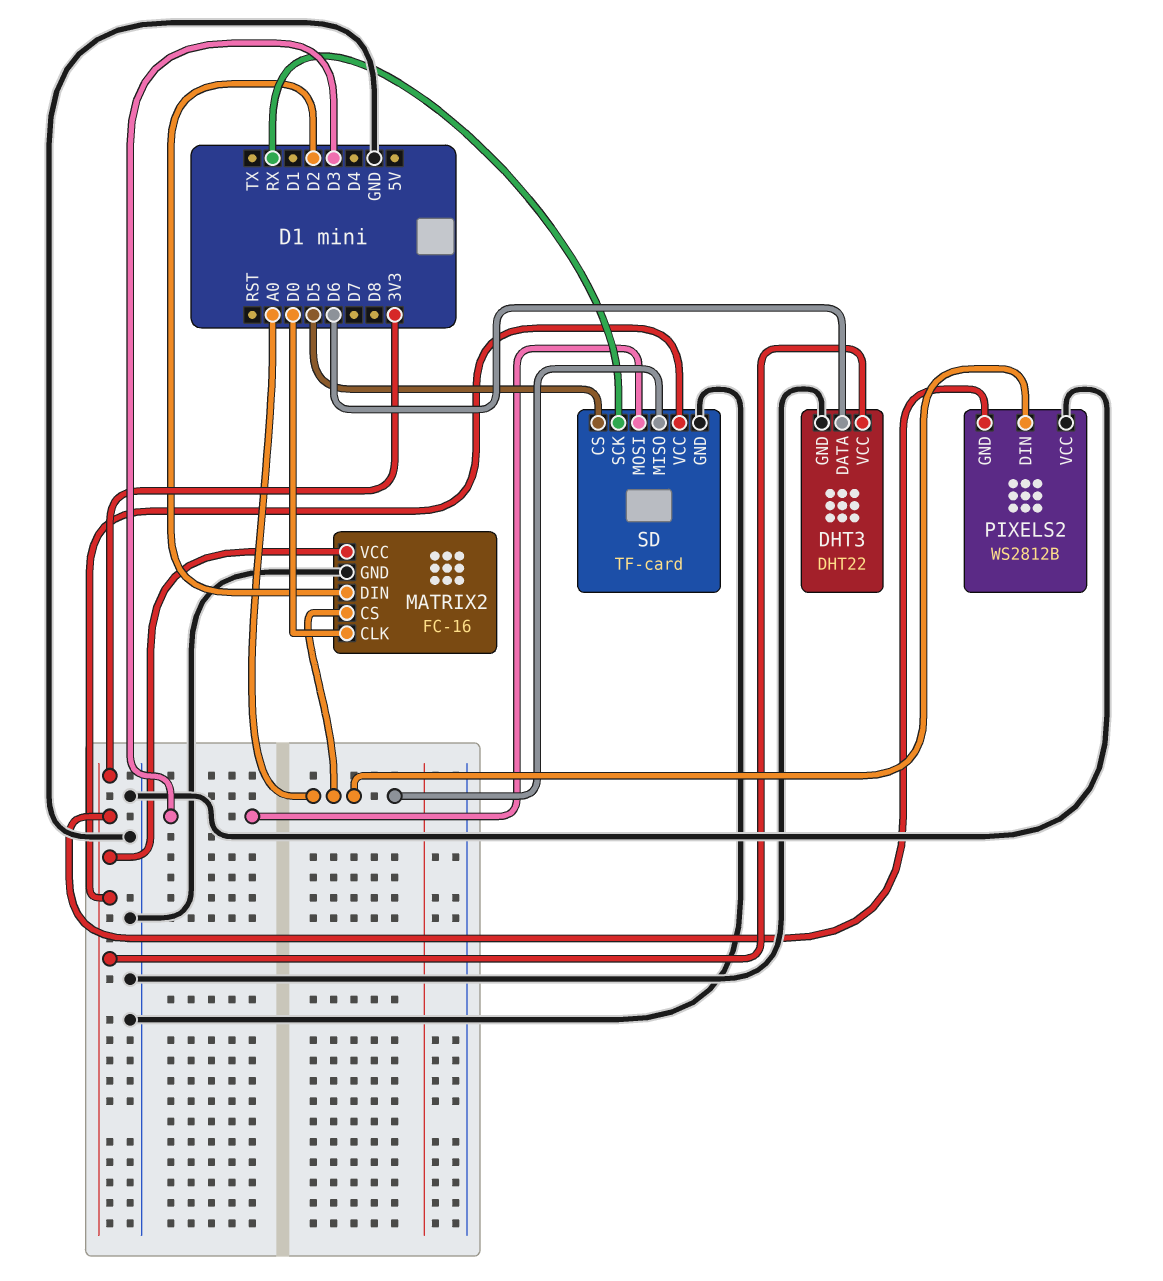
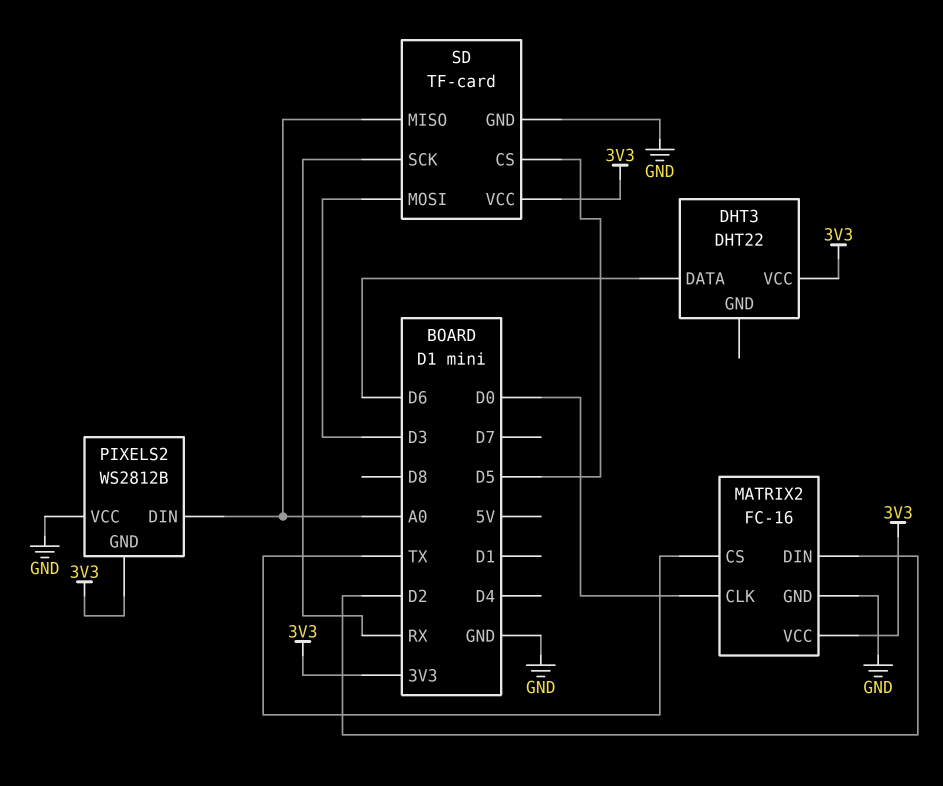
DHT3 pin GND: GND -> none
MATRIX2 pin CS: A0 -> TX

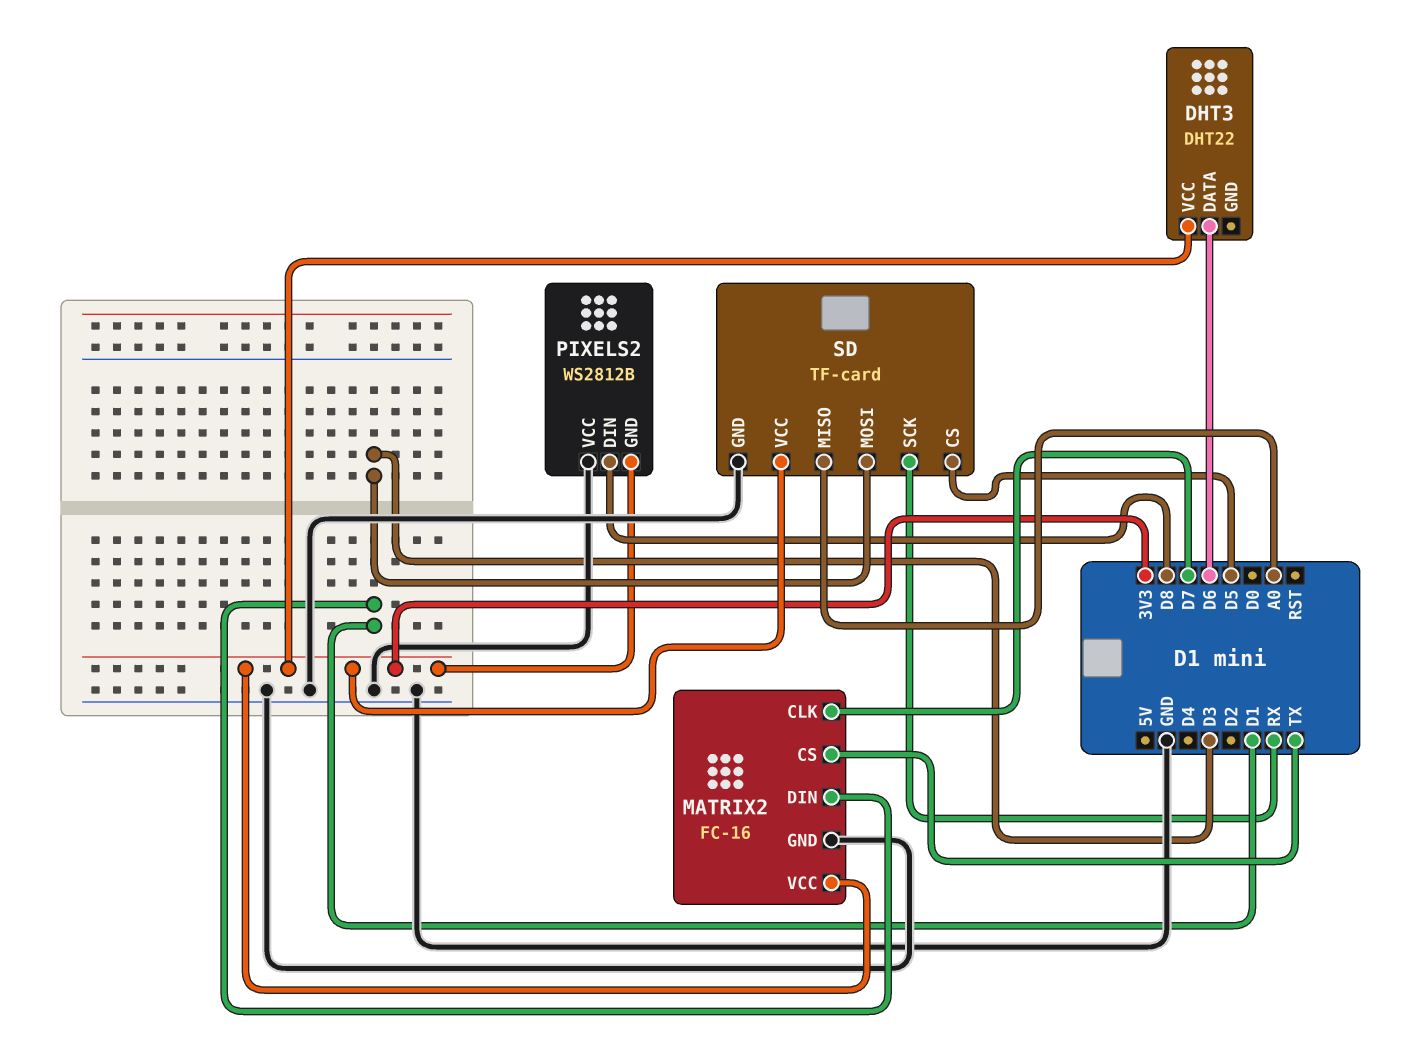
MATRIX2 pin CLK: D0 -> D7
MATRIX2 pin DIN: D2 -> D1
PIXELS2 pin DIN: A0 -> D8

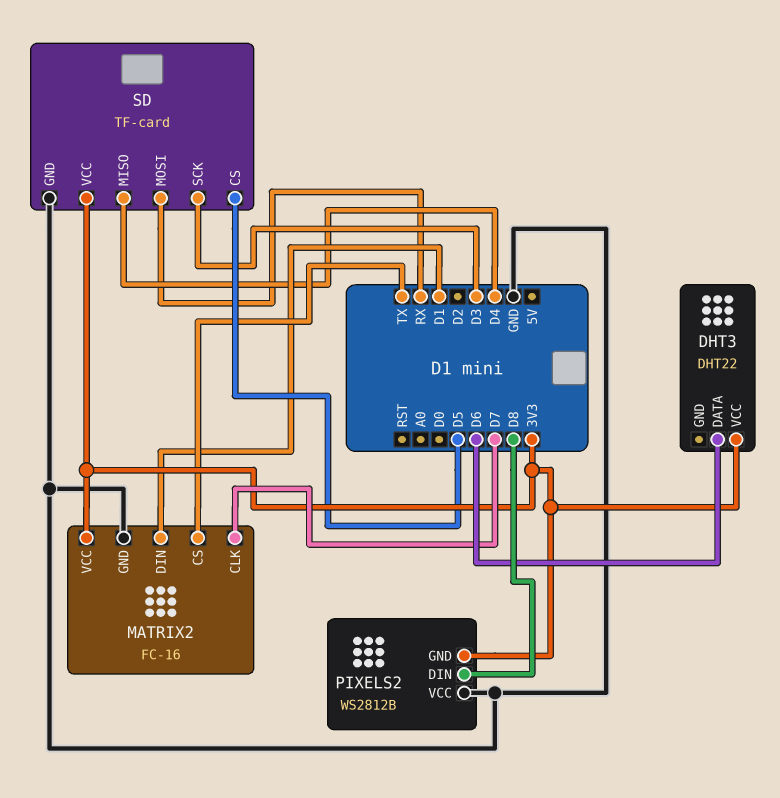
SD pin MISO: A0 -> D4
SD pin MOSI: D3 -> RX
SD pin SCK: RX -> D3

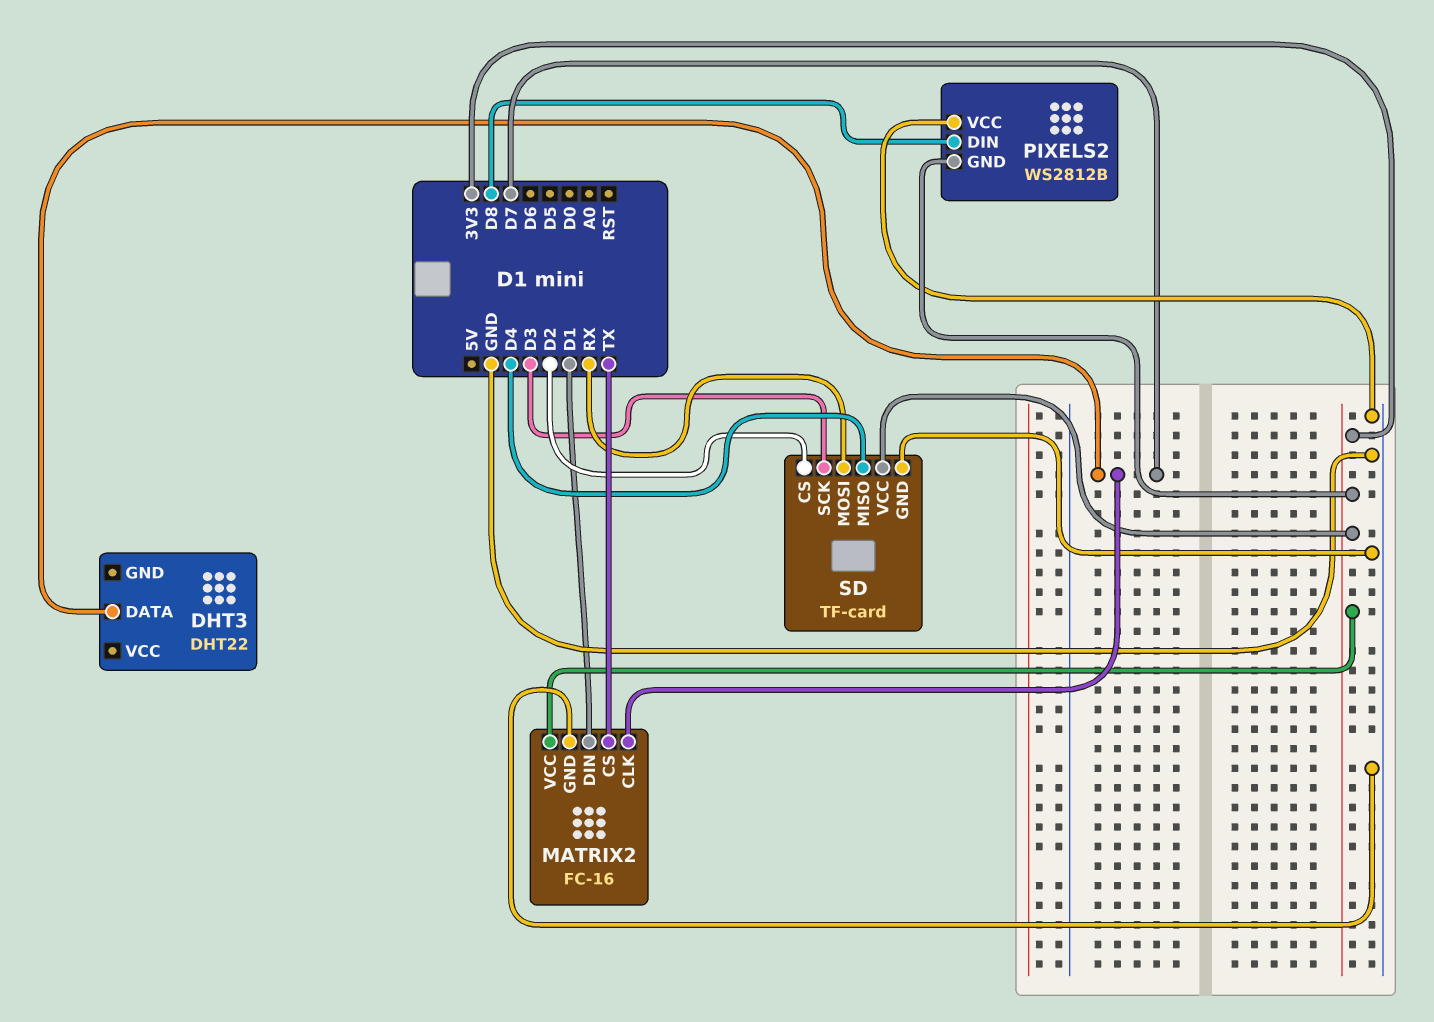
DHT3 pin DATA: D6 -> D7
DHT3 pin VCC: 3V3 -> none
SD pin CS: D5 -> D2

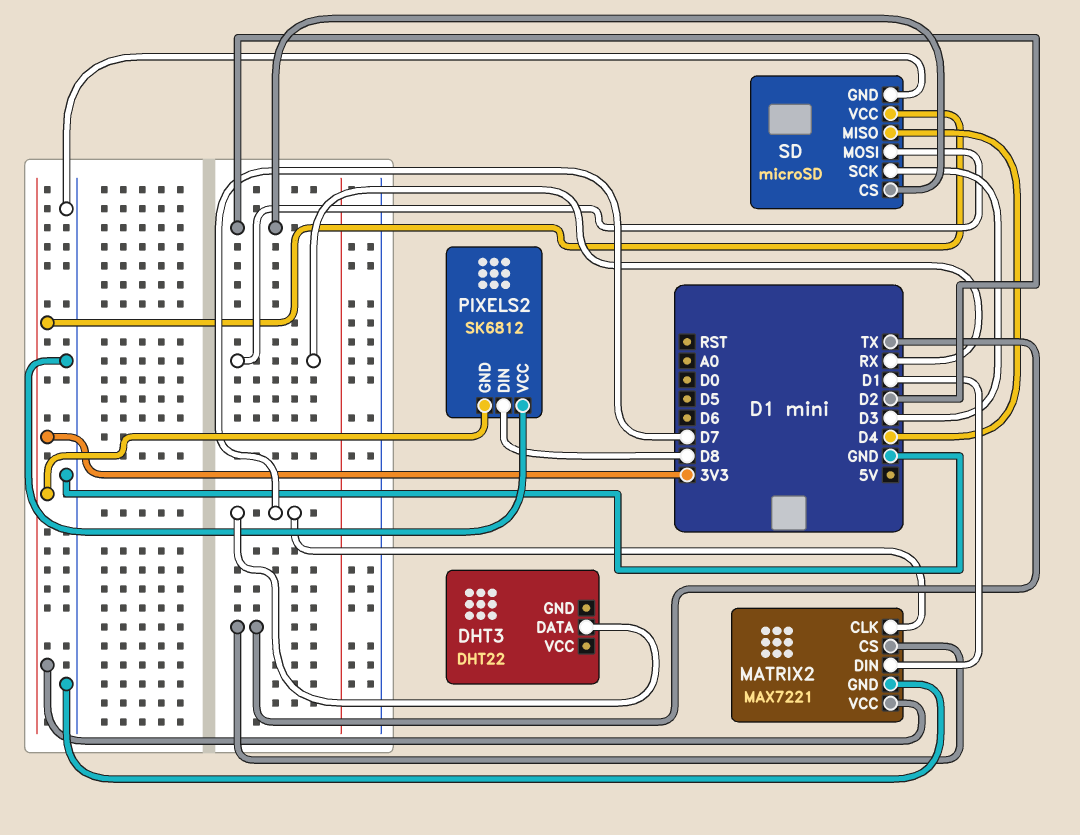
MATRIX2: FC-16 -> MAX7221
PIXELS2: WS2812B -> SK6812
SD: TF-card -> microSD

